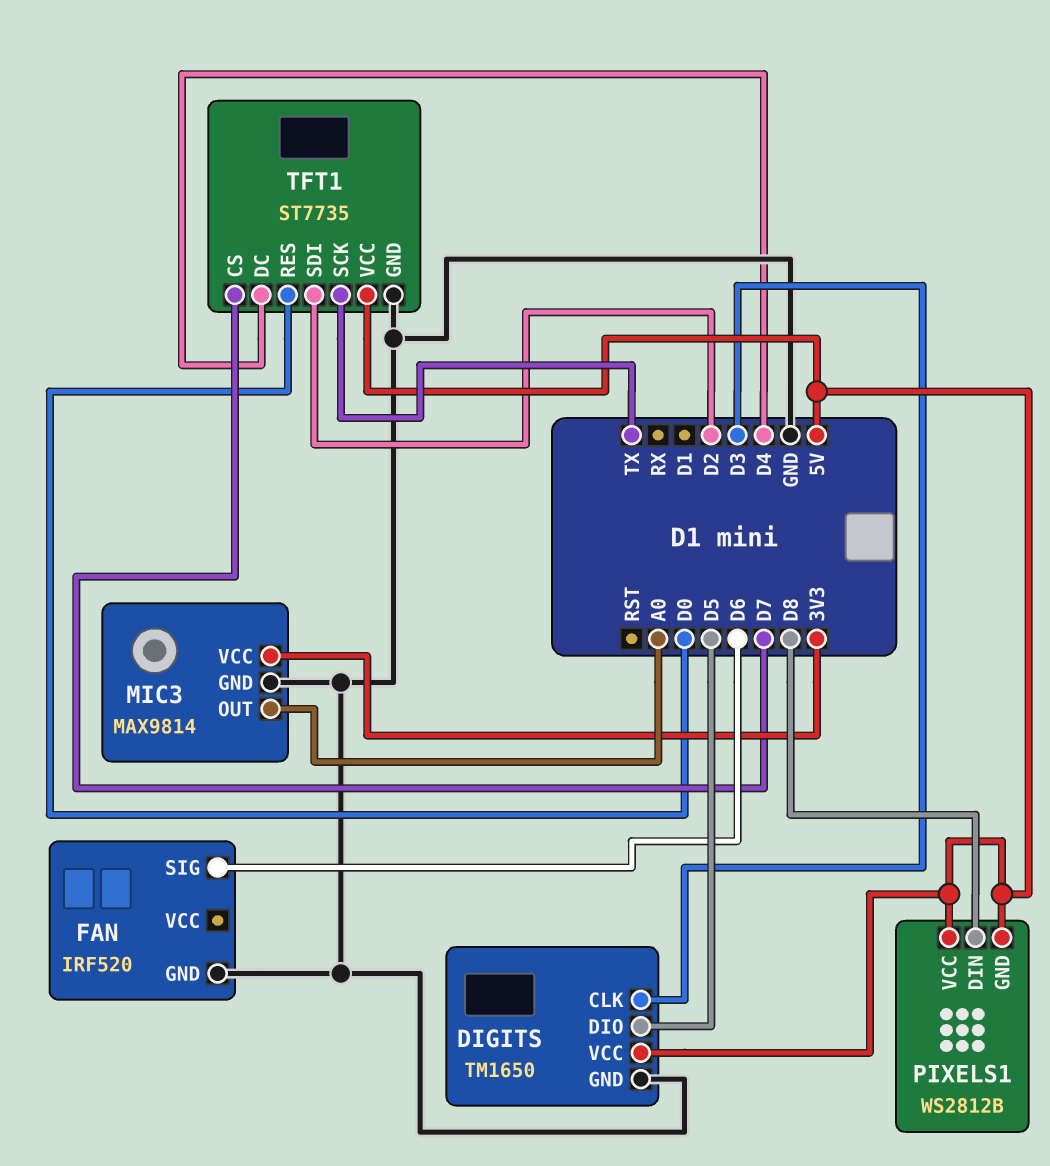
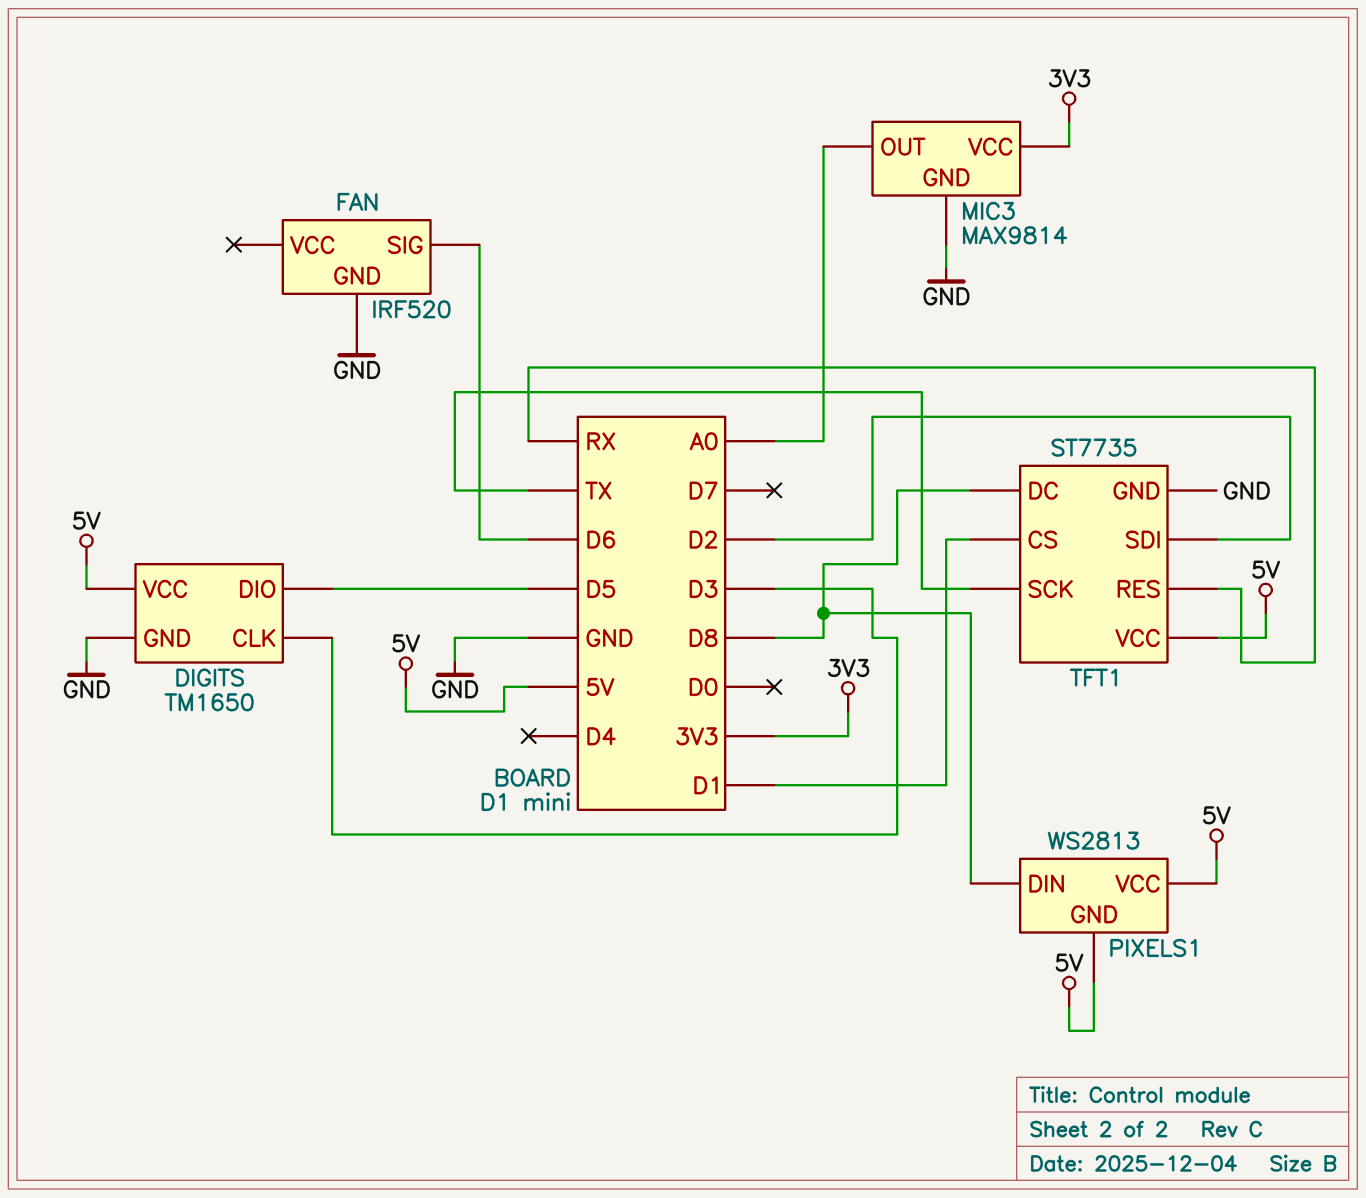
PIXELS1: WS2812B -> WS2813
TFT1 pin CS: D7 -> D1
TFT1 pin DC: D4 -> D8
TFT1 pin RES: D0 -> RX

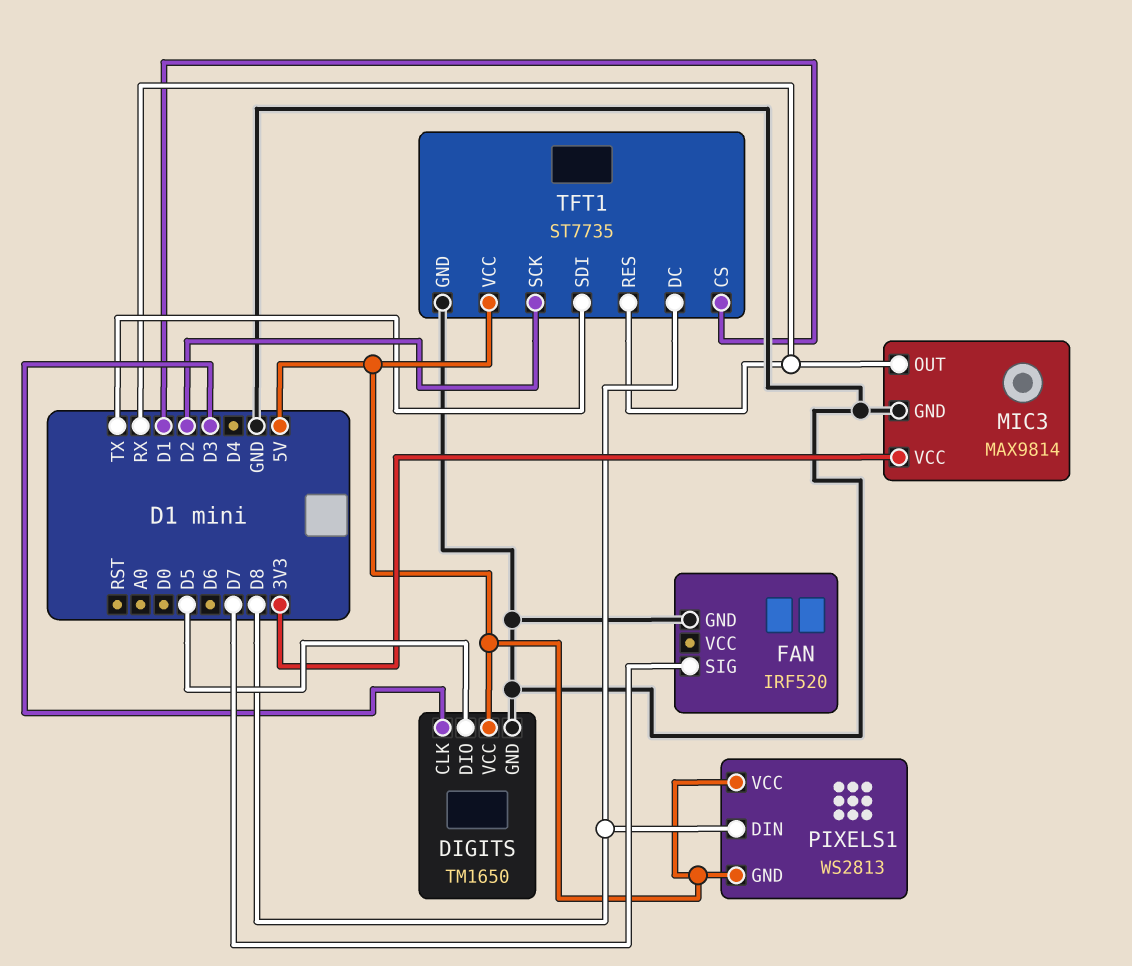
FAN pin SIG: D6 -> D7
MIC3 pin OUT: A0 -> RX
TFT1 pin SCK: TX -> D2
TFT1 pin SDI: D2 -> TX

